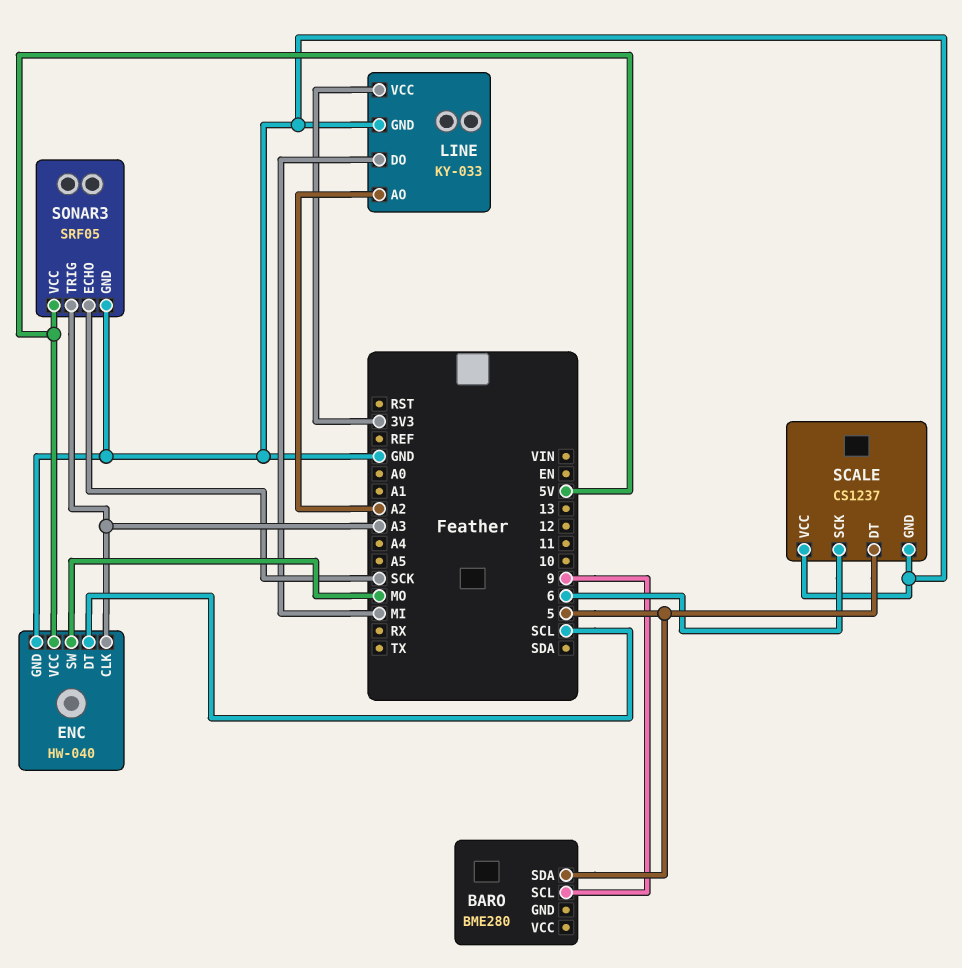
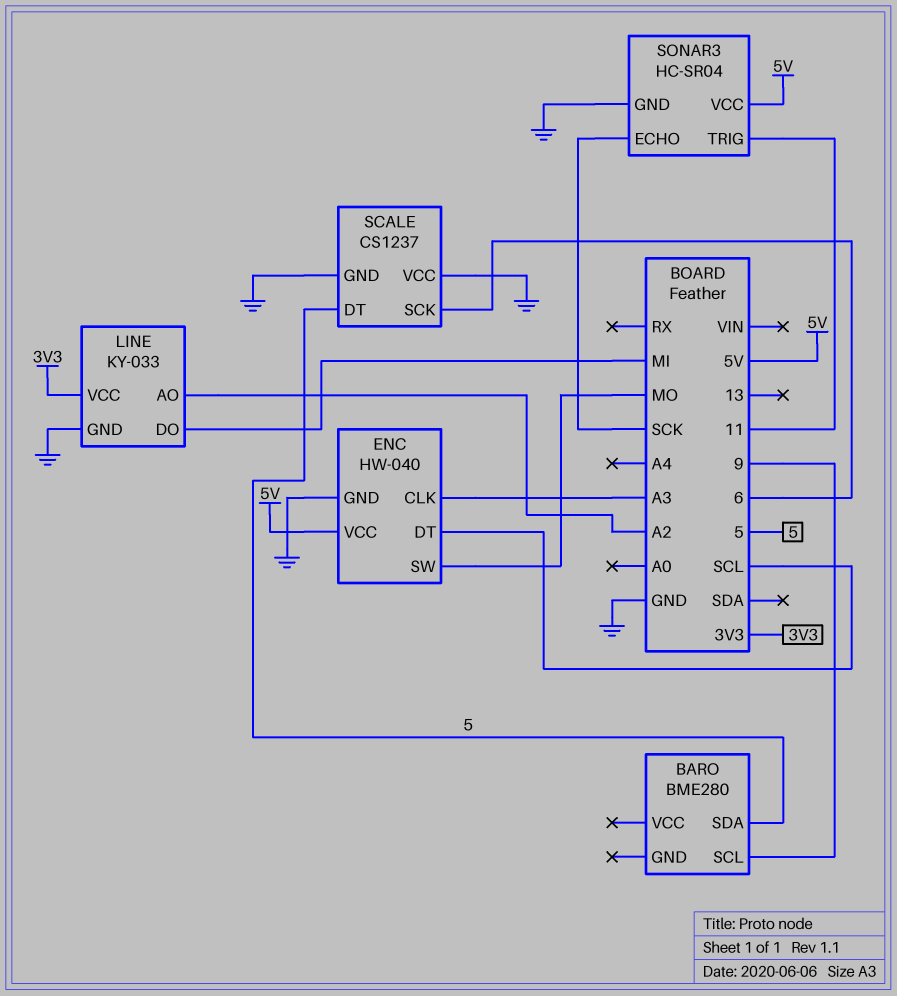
SONAR3: SRF05 -> HC-SR04
SONAR3 pin TRIG: A3 -> 11

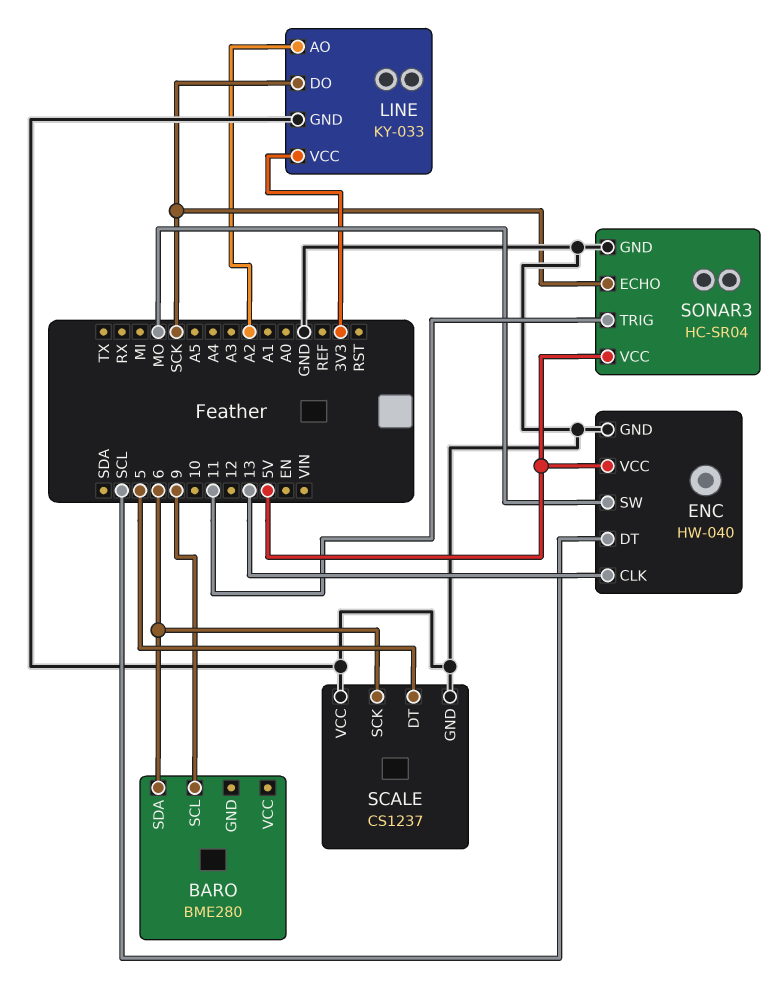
BARO pin SDA: 5 -> 6
ENC pin CLK: A3 -> 13
LINE pin DO: MI -> SCK

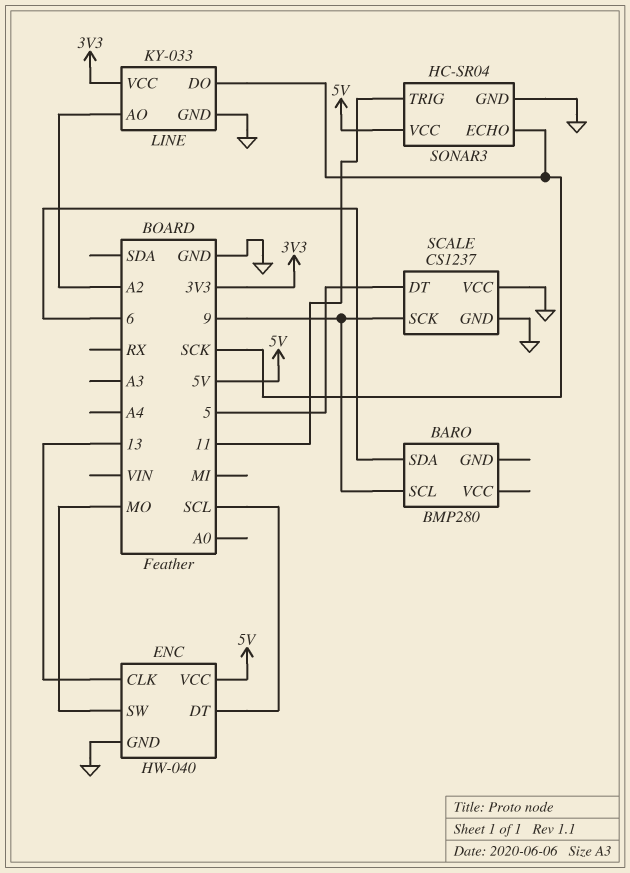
BARO: BME280 -> BMP280
SCALE pin SCK: 6 -> 9

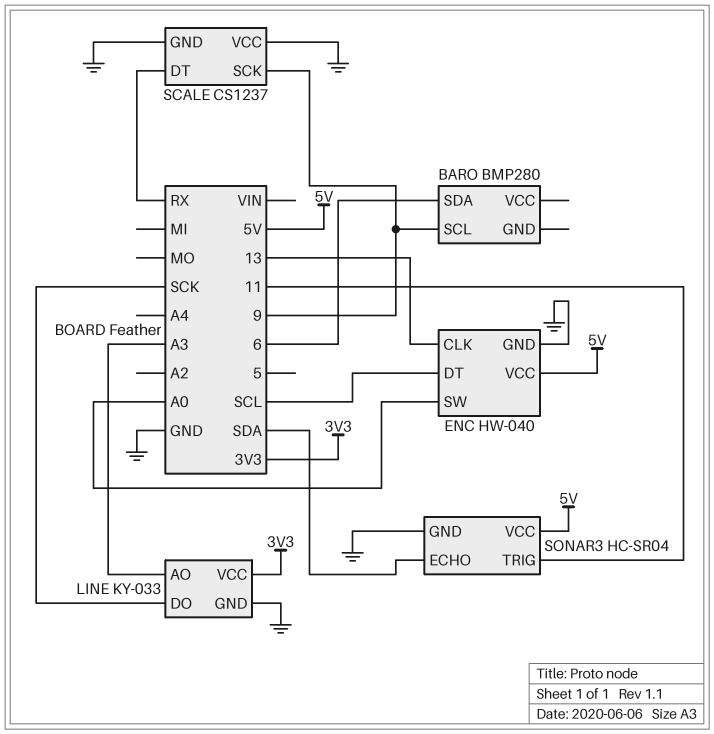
ENC pin SW: MO -> A0
LINE pin AO: A2 -> A3
SCALE pin DT: 5 -> RX
SONAR3 pin ECHO: SCK -> SDA

